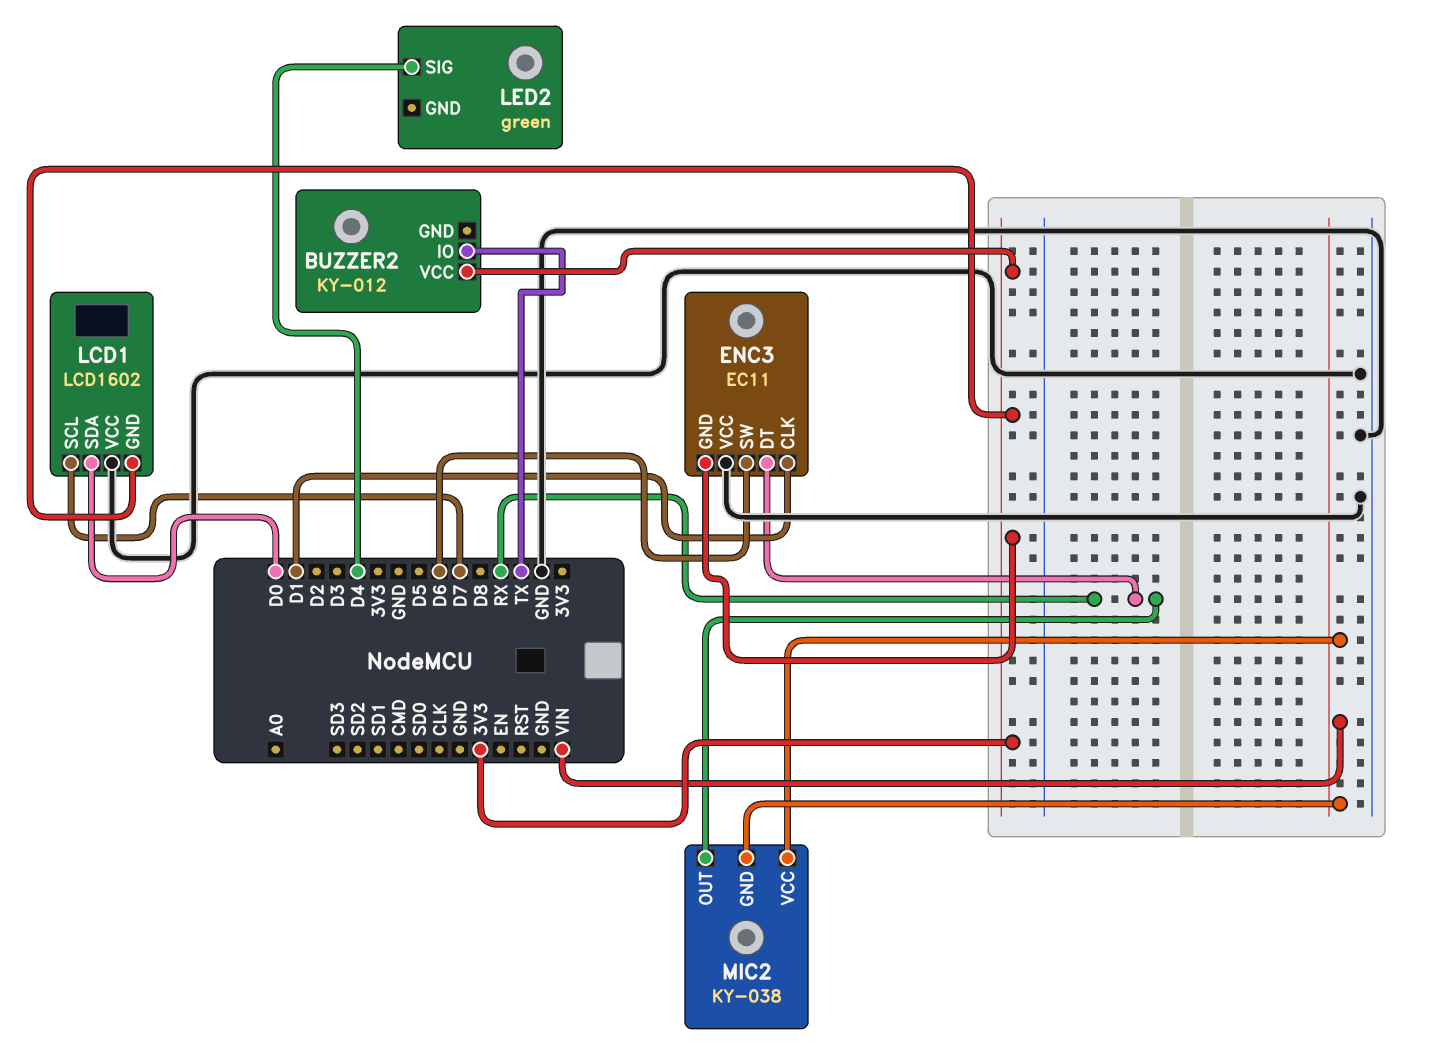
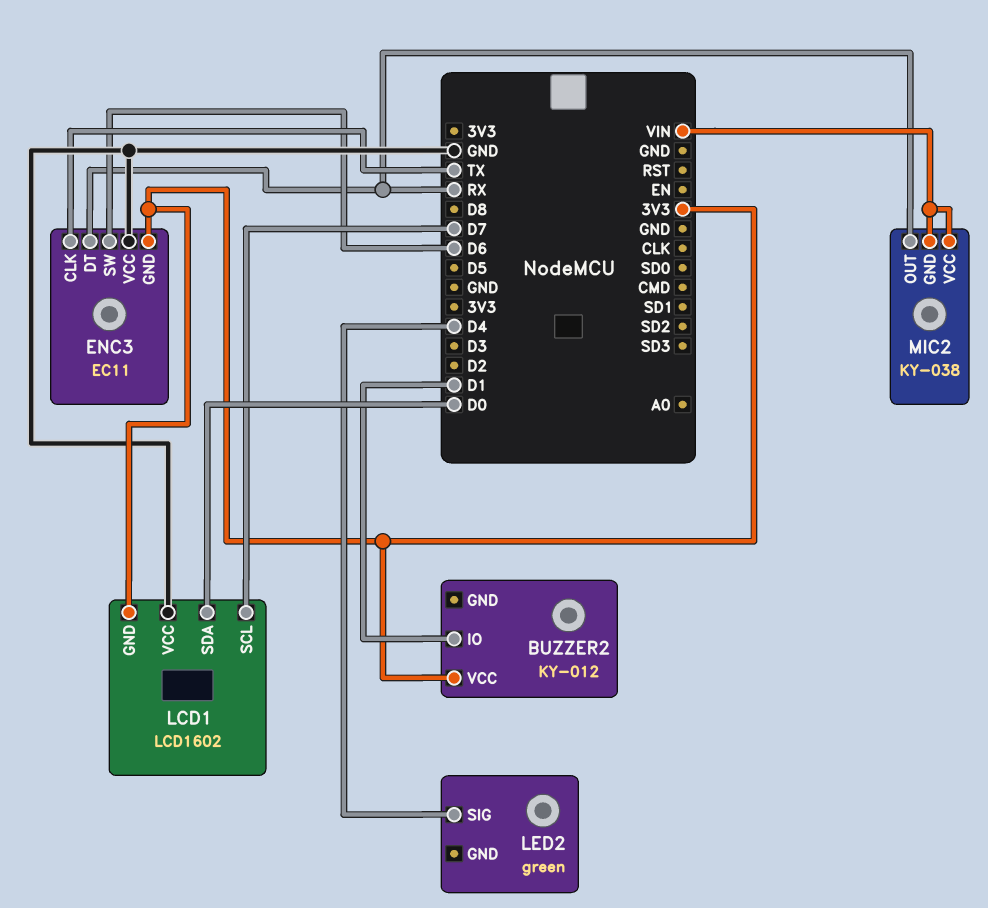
BUZZER2 pin IO: TX -> D1
ENC3 pin CLK: D1 -> TX

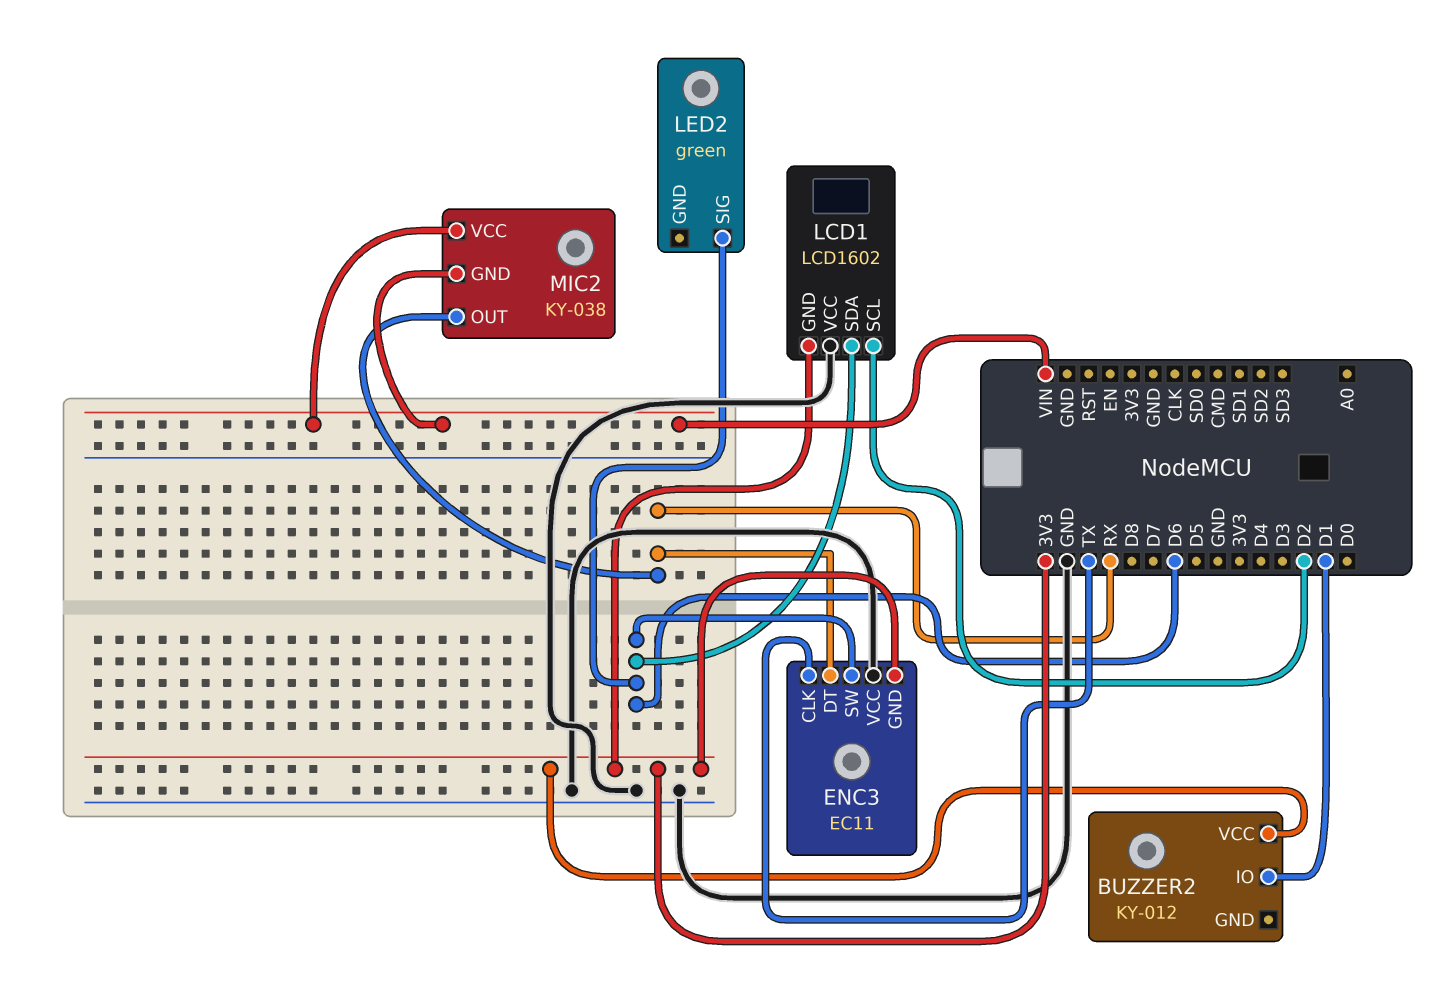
LCD1 pin SCL: D7 -> D2
LCD1 pin SDA: D0 -> D6
LED2 pin SIG: D4 -> D6

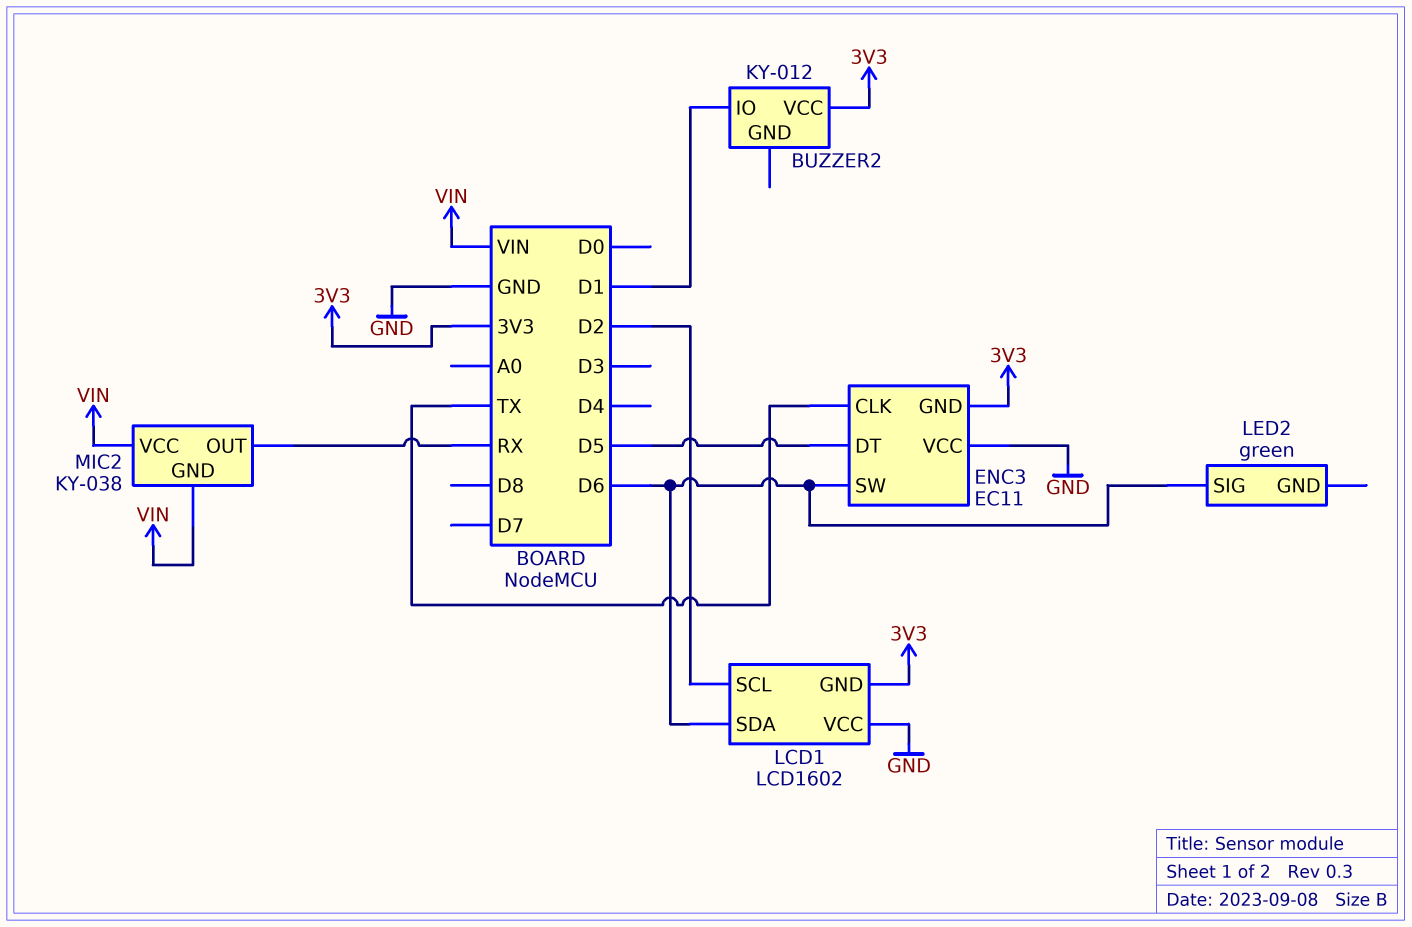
ENC3 pin DT: RX -> D5

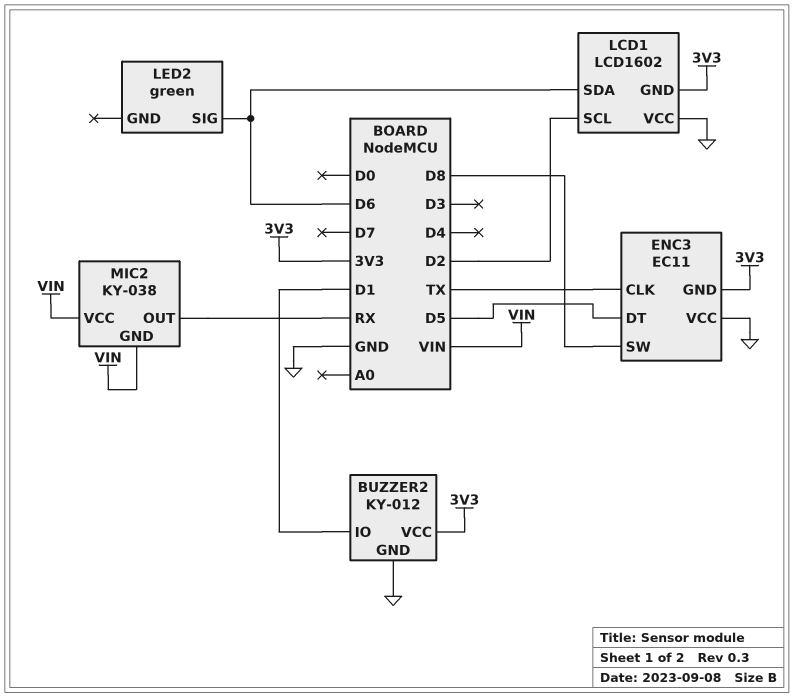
BUZZER2 pin GND: none -> GND
ENC3 pin SW: D6 -> D8

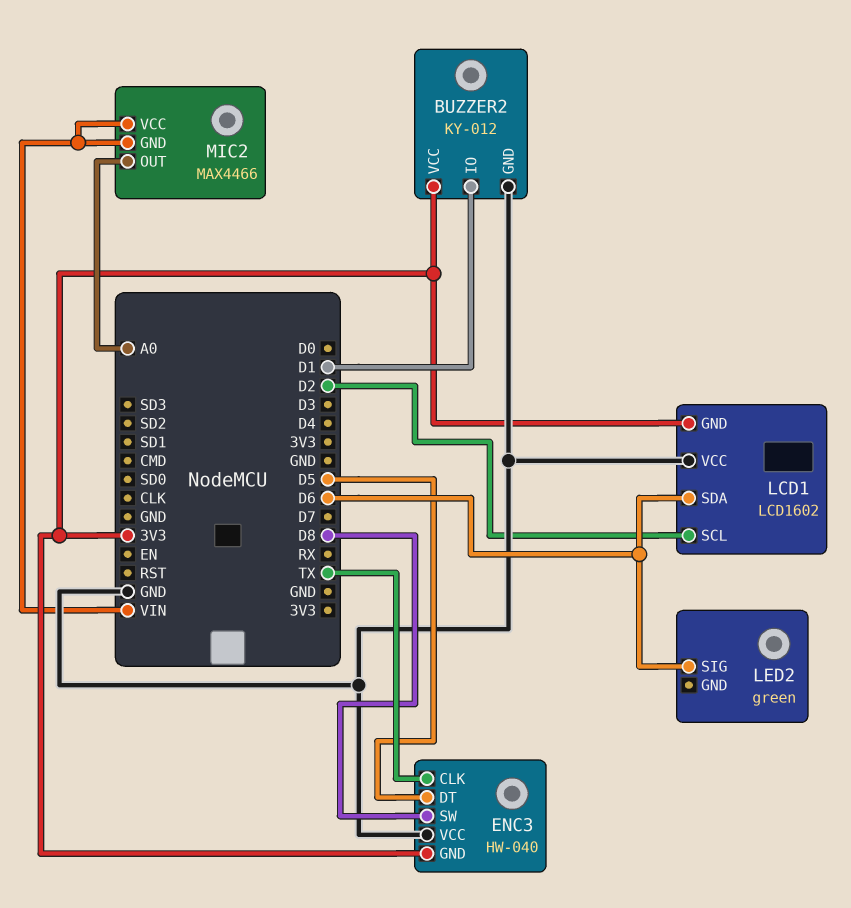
ENC3: EC11 -> HW-040
MIC2: KY-038 -> MAX4466
MIC2 pin OUT: RX -> A0

